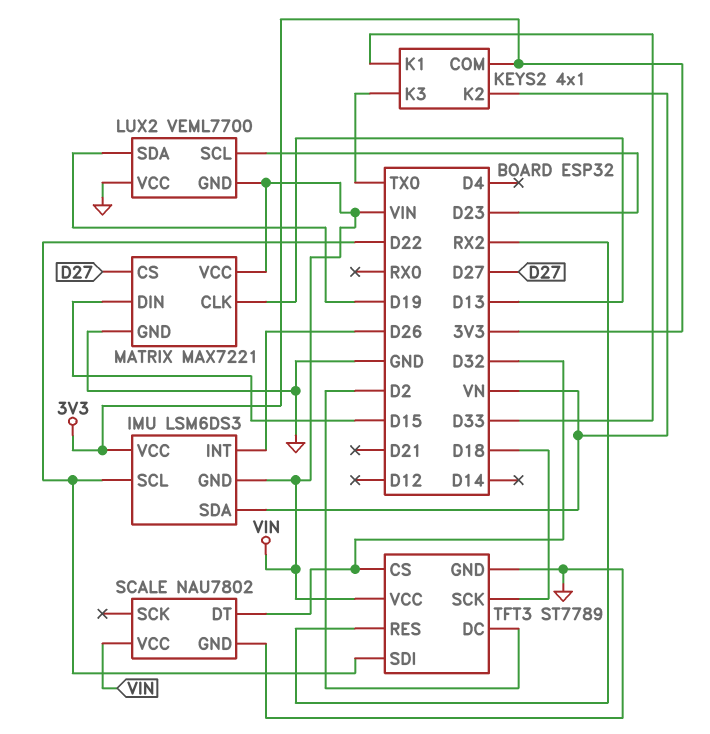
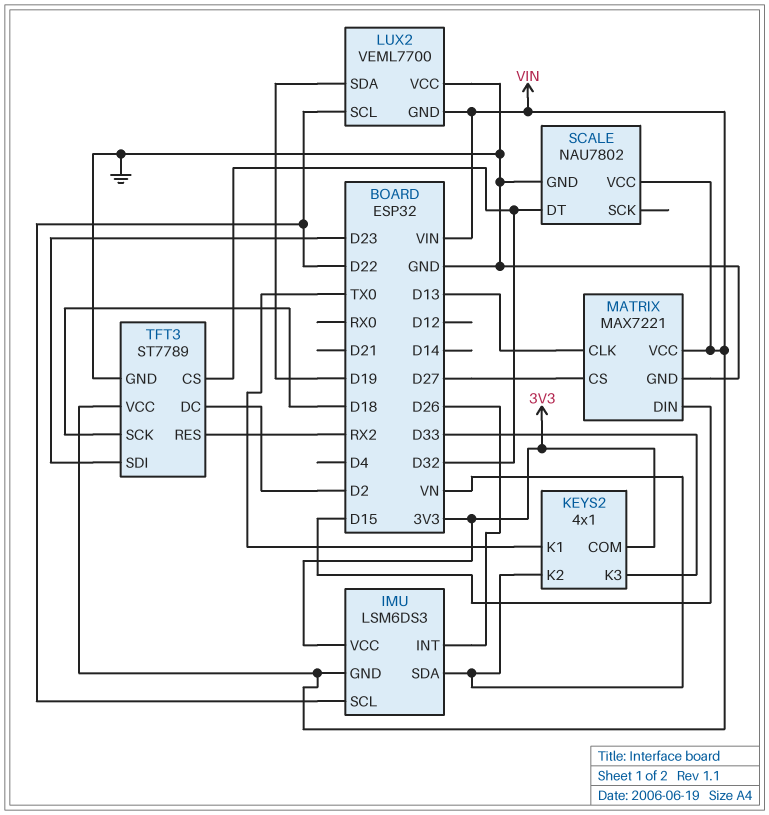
KEYS2 pin K1: D33 -> TX0
KEYS2 pin K3: TX0 -> D33
LUX2 pin SCL: D23 -> D22
TFT3 pin SDI: D22 -> D23

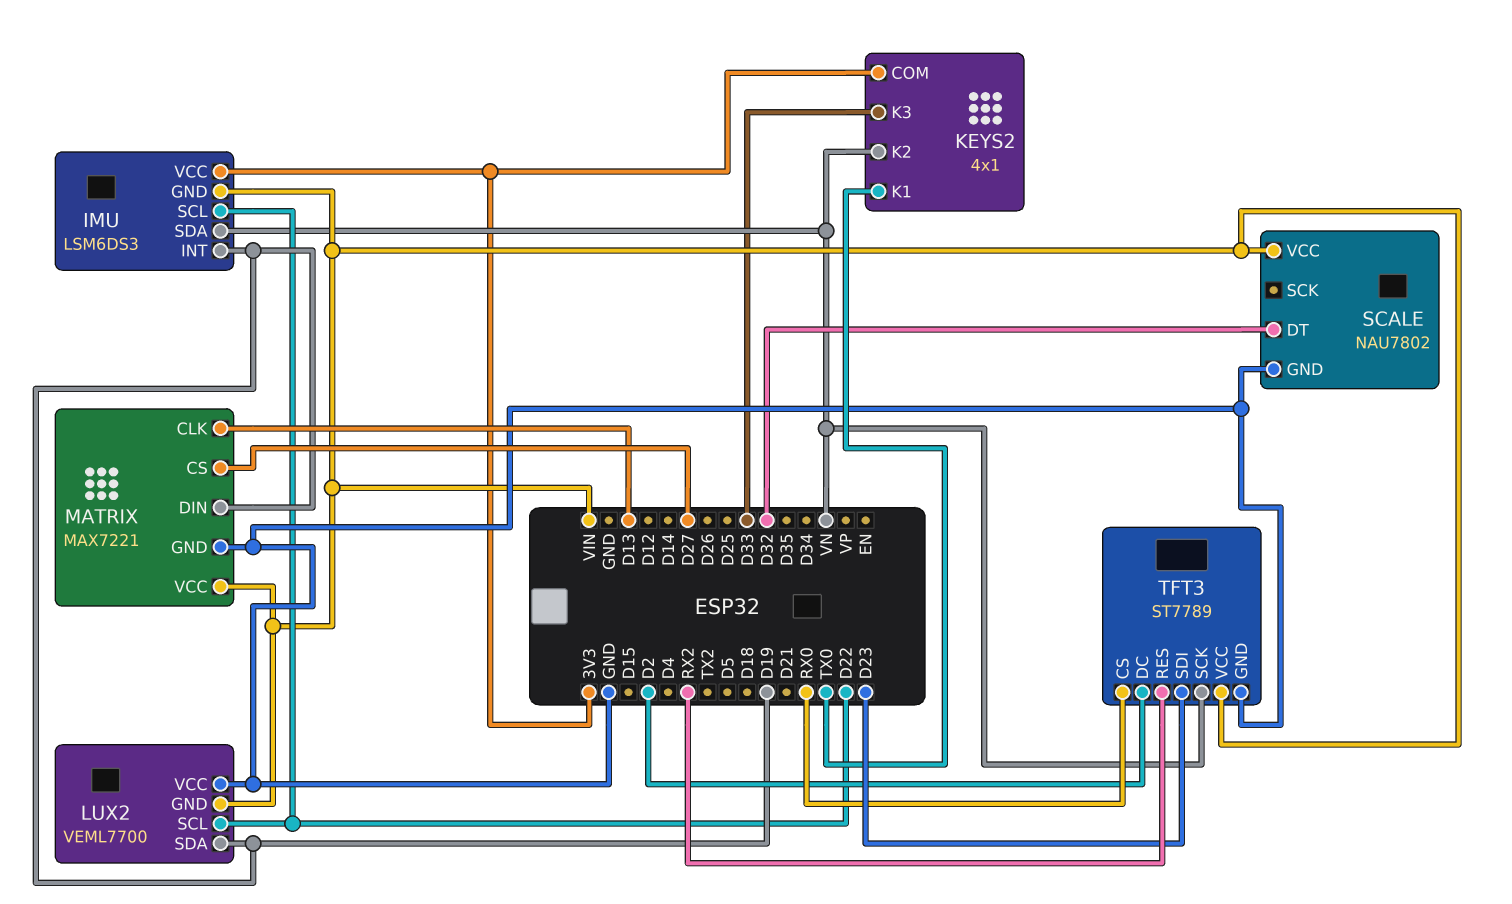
IMU pin INT: D26 -> D19
MATRIX pin DIN: D15 -> D19
TFT3 pin CS: D32 -> RX0
TFT3 pin SCK: D18 -> VN

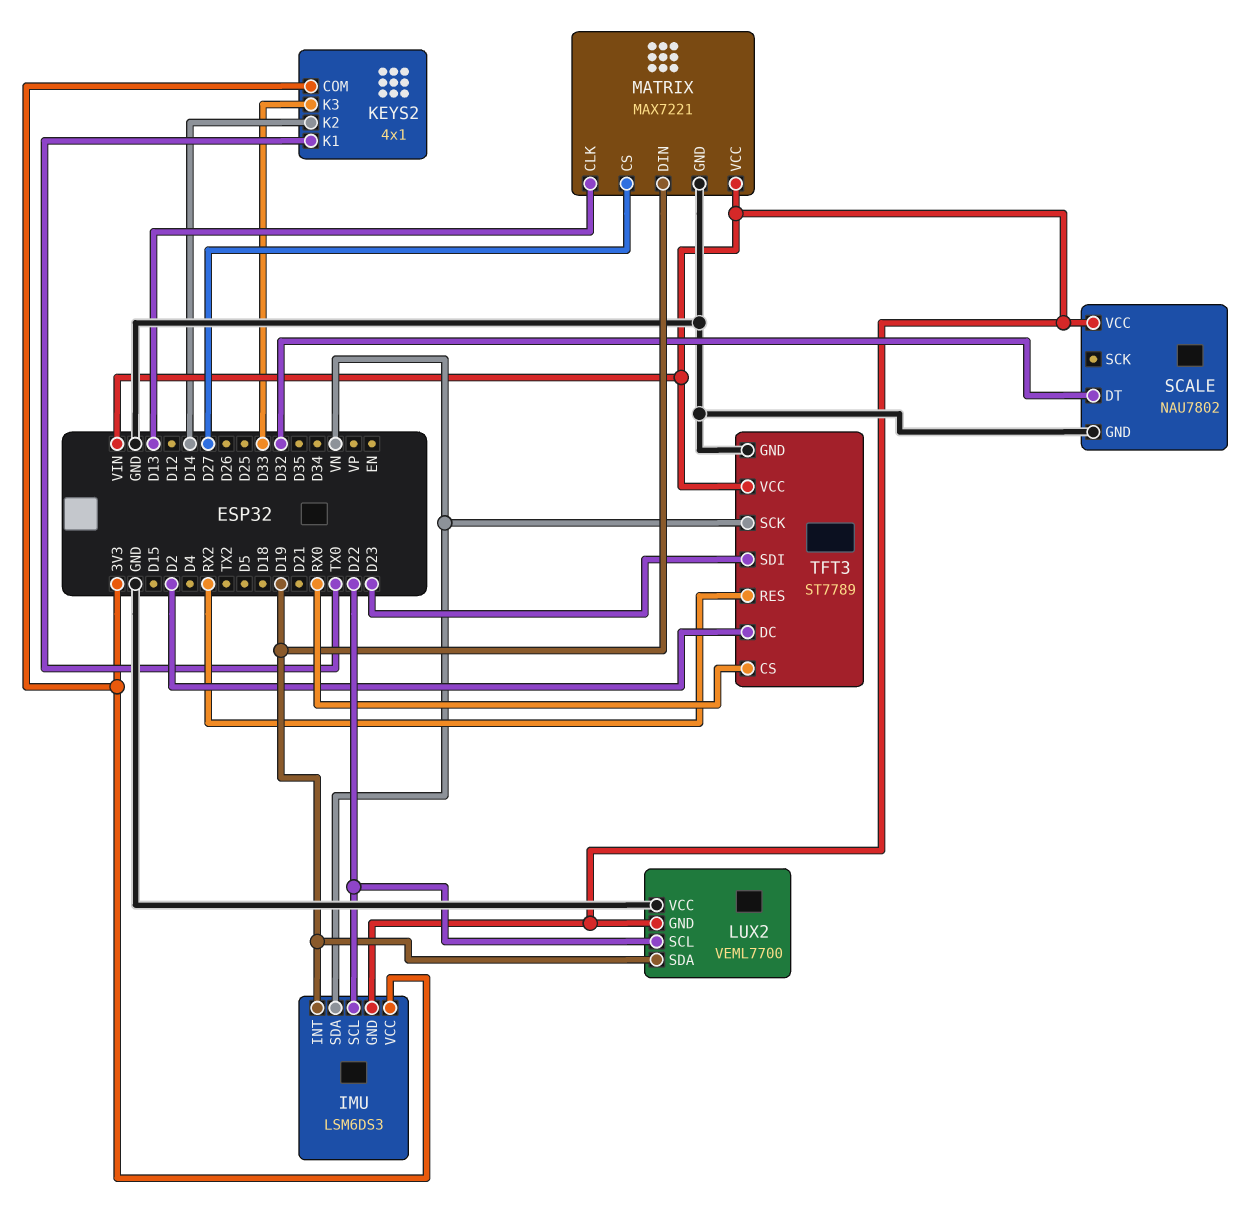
KEYS2 pin K2: VN -> D14

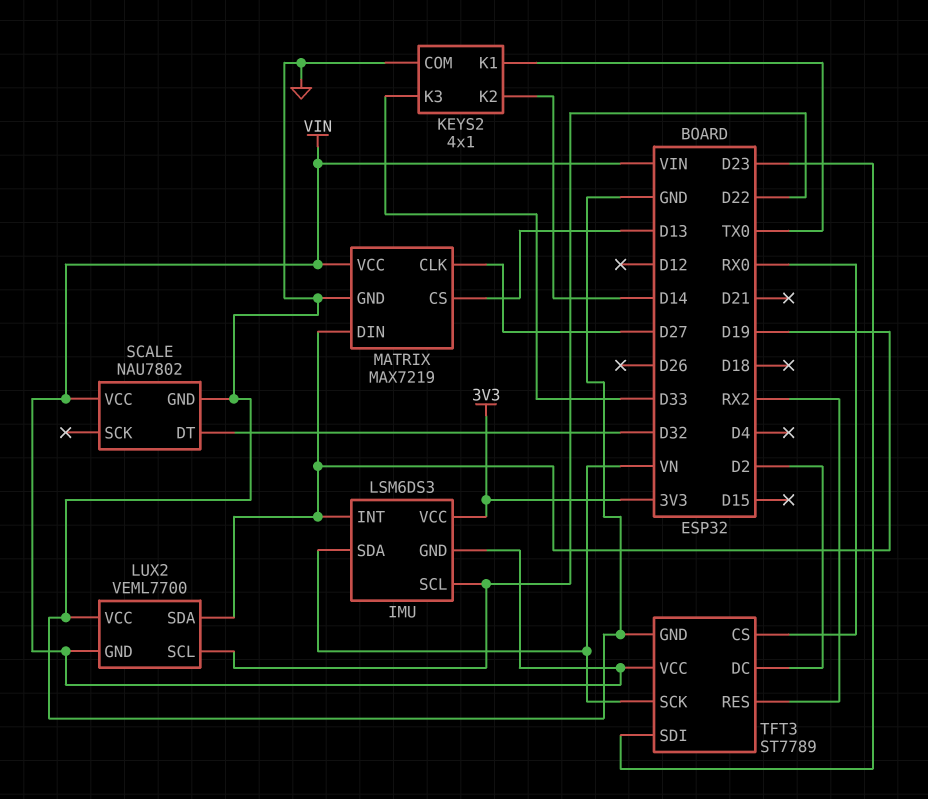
KEYS2 pin COM: 3V3 -> GND
MATRIX: MAX7221 -> MAX7219
MATRIX pin CLK: D13 -> D27
MATRIX pin CS: D27 -> D13

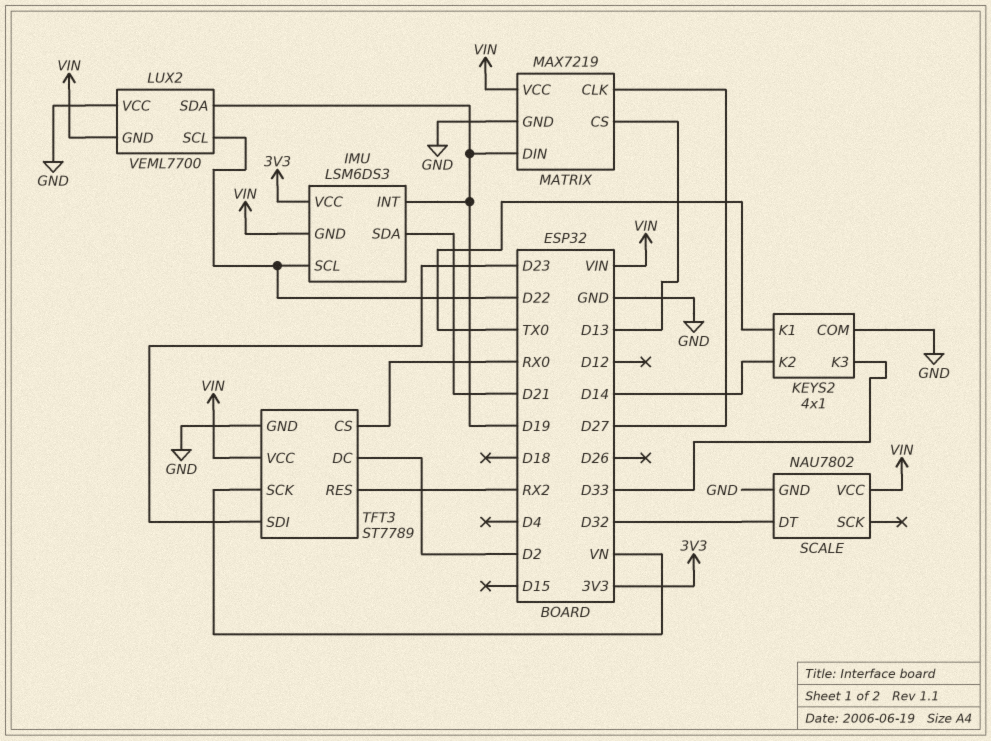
IMU pin SDA: VN -> D21

